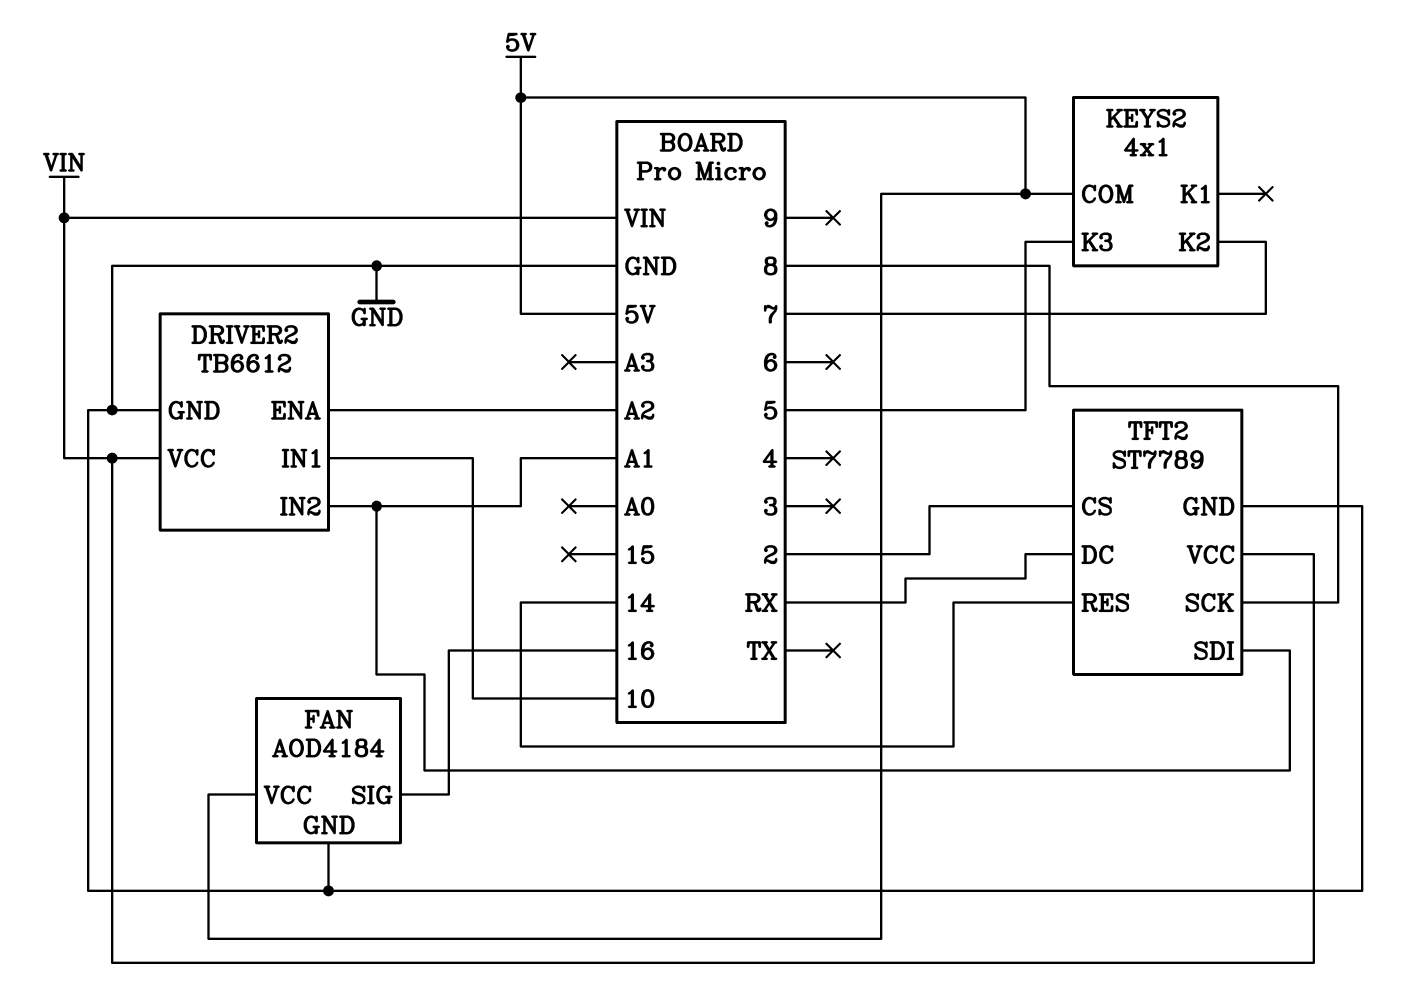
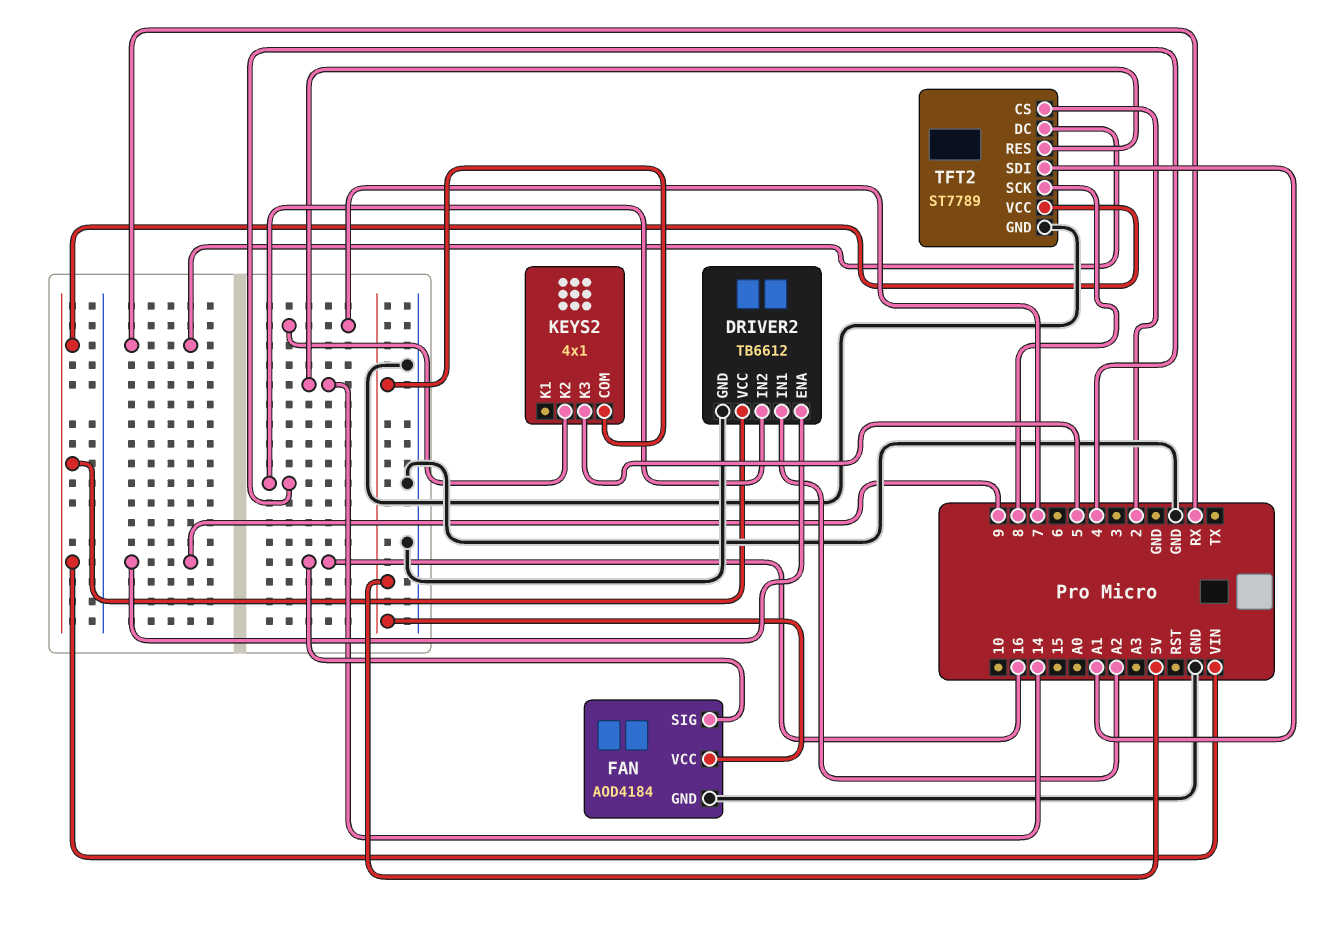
DRIVER2 pin ENA: A2 -> 9
DRIVER2 pin IN1: 10 -> A2
DRIVER2 pin IN2: A1 -> 4

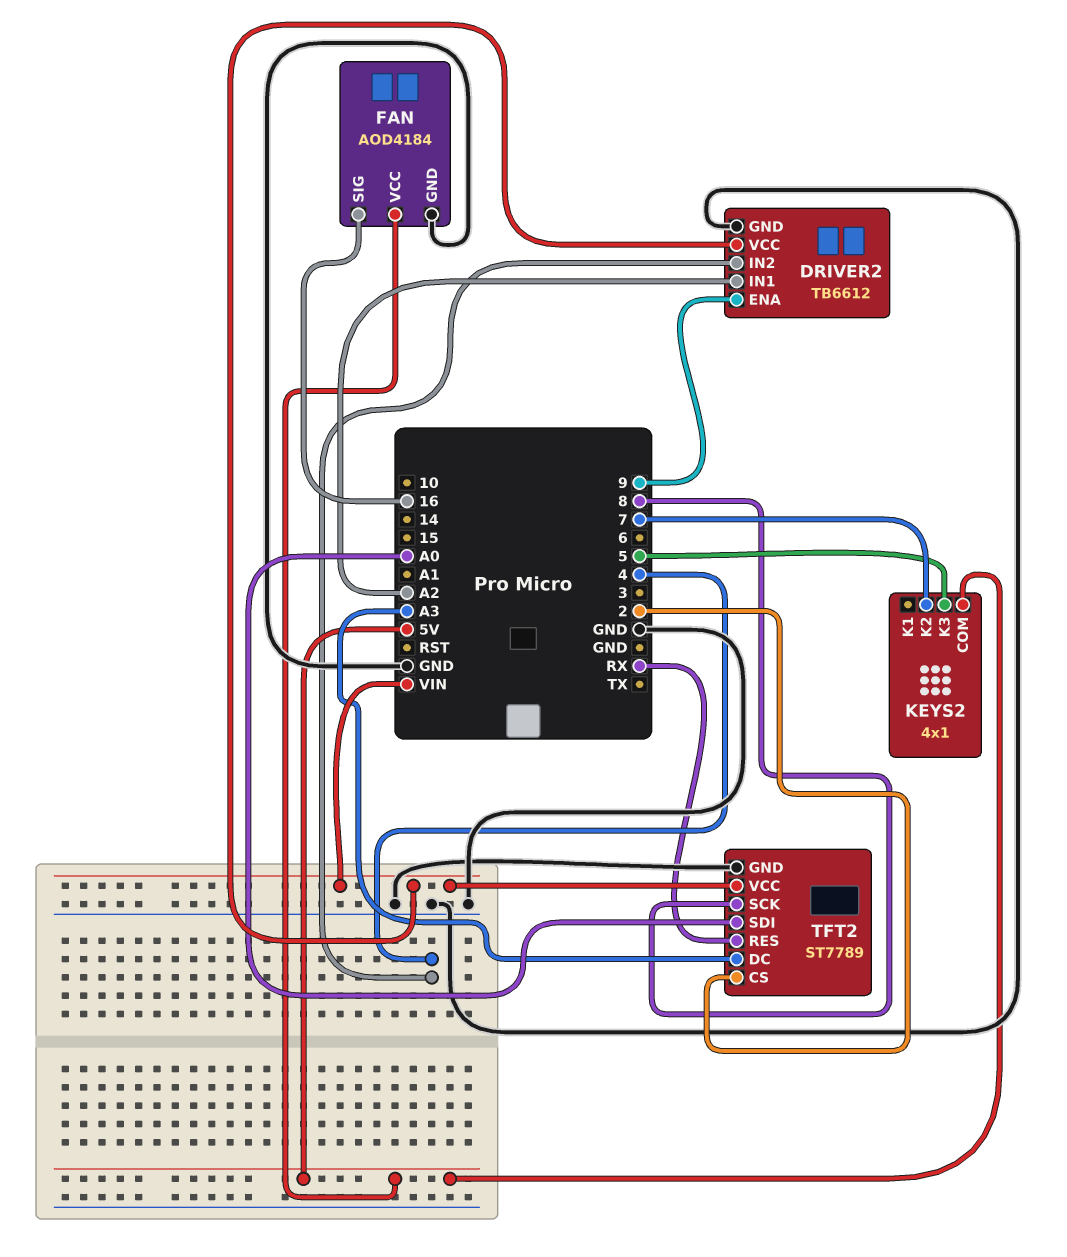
TFT2 pin DC: RX -> A3
TFT2 pin RES: 14 -> RX
TFT2 pin SDI: A1 -> A0

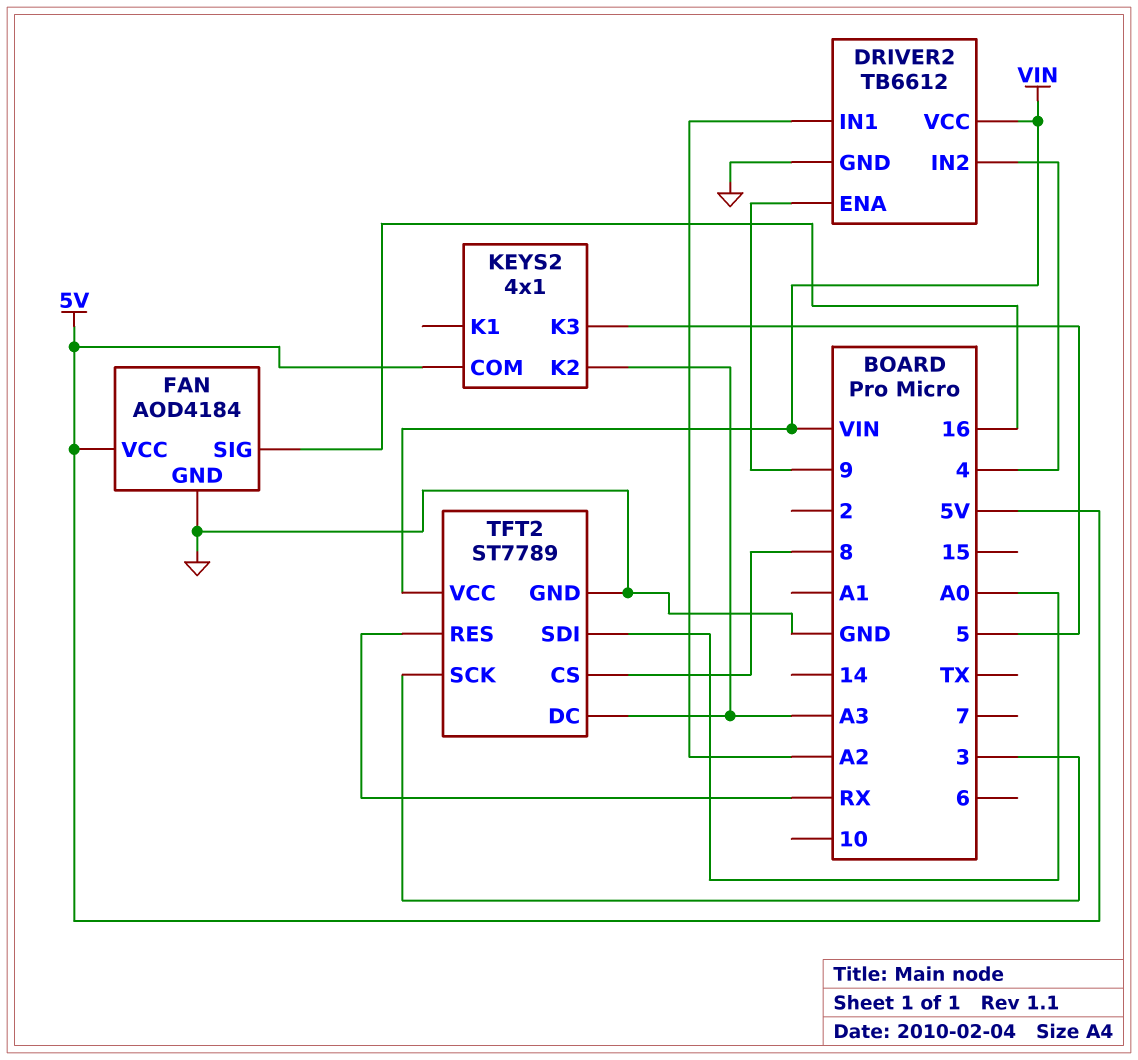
KEYS2 pin K2: 7 -> A3
TFT2 pin CS: 2 -> 8
TFT2 pin SCK: 8 -> 3

